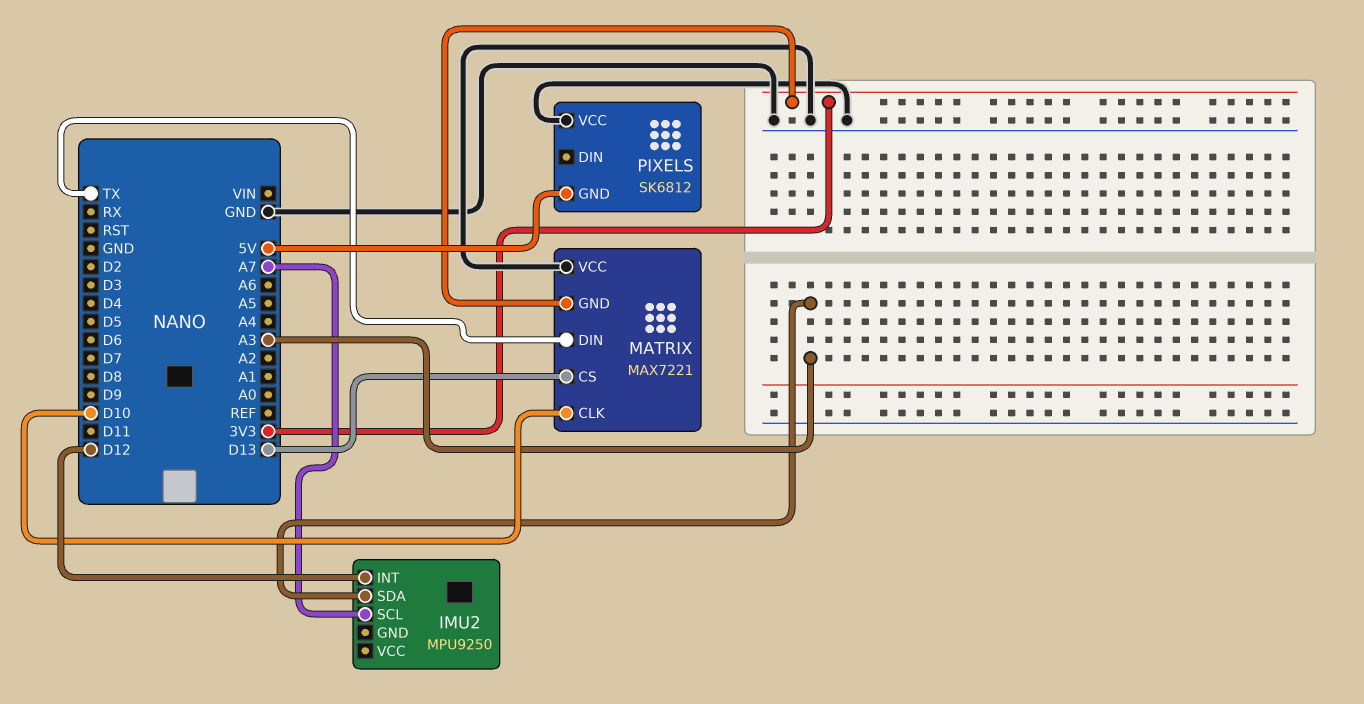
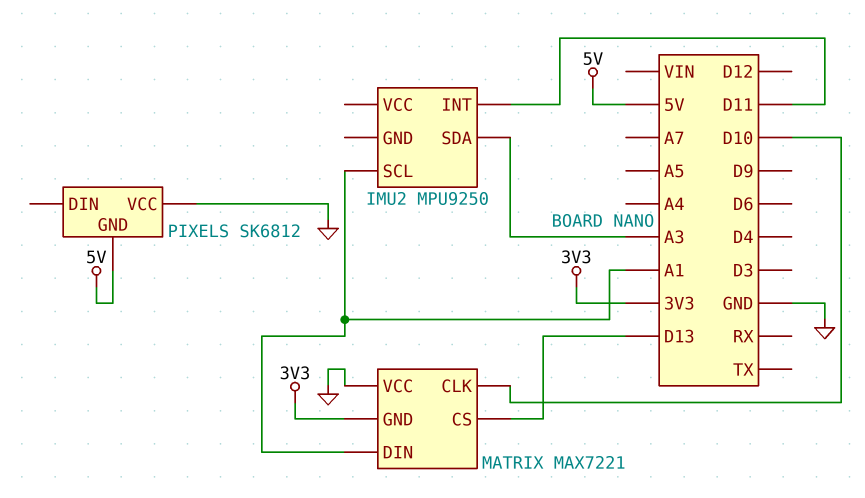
IMU2 pin INT: D12 -> D11
IMU2 pin SCL: A7 -> A1
MATRIX pin DIN: TX -> A1

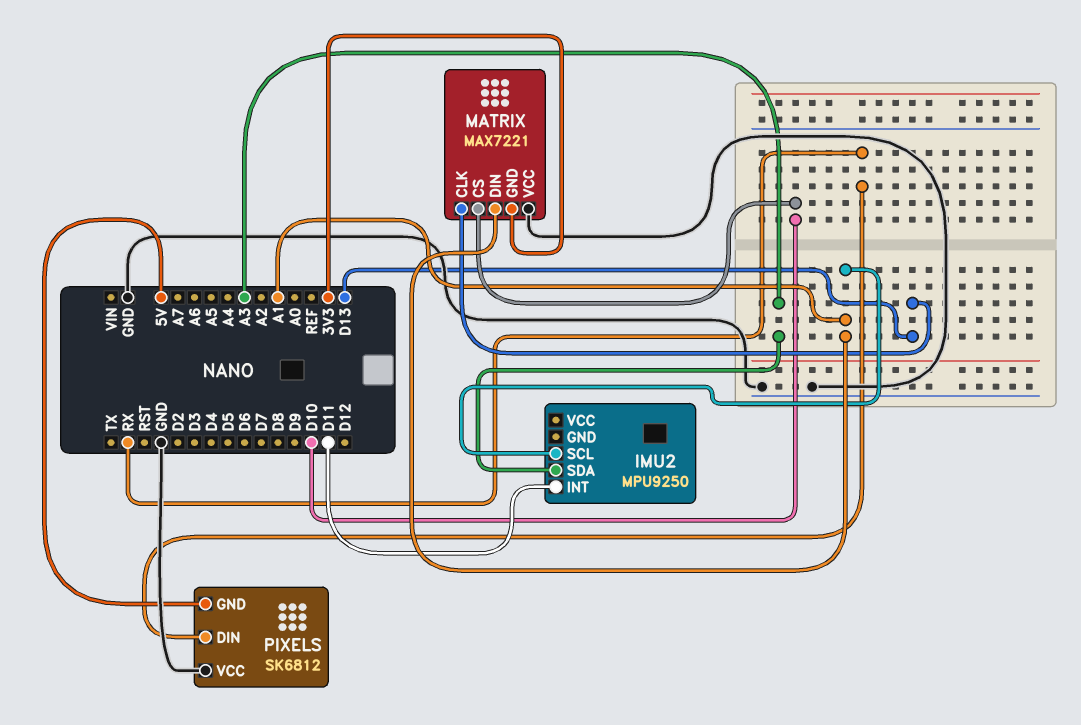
MATRIX pin CLK: D10 -> D13
MATRIX pin CS: D13 -> D10
PIXELS pin DIN: none -> RX

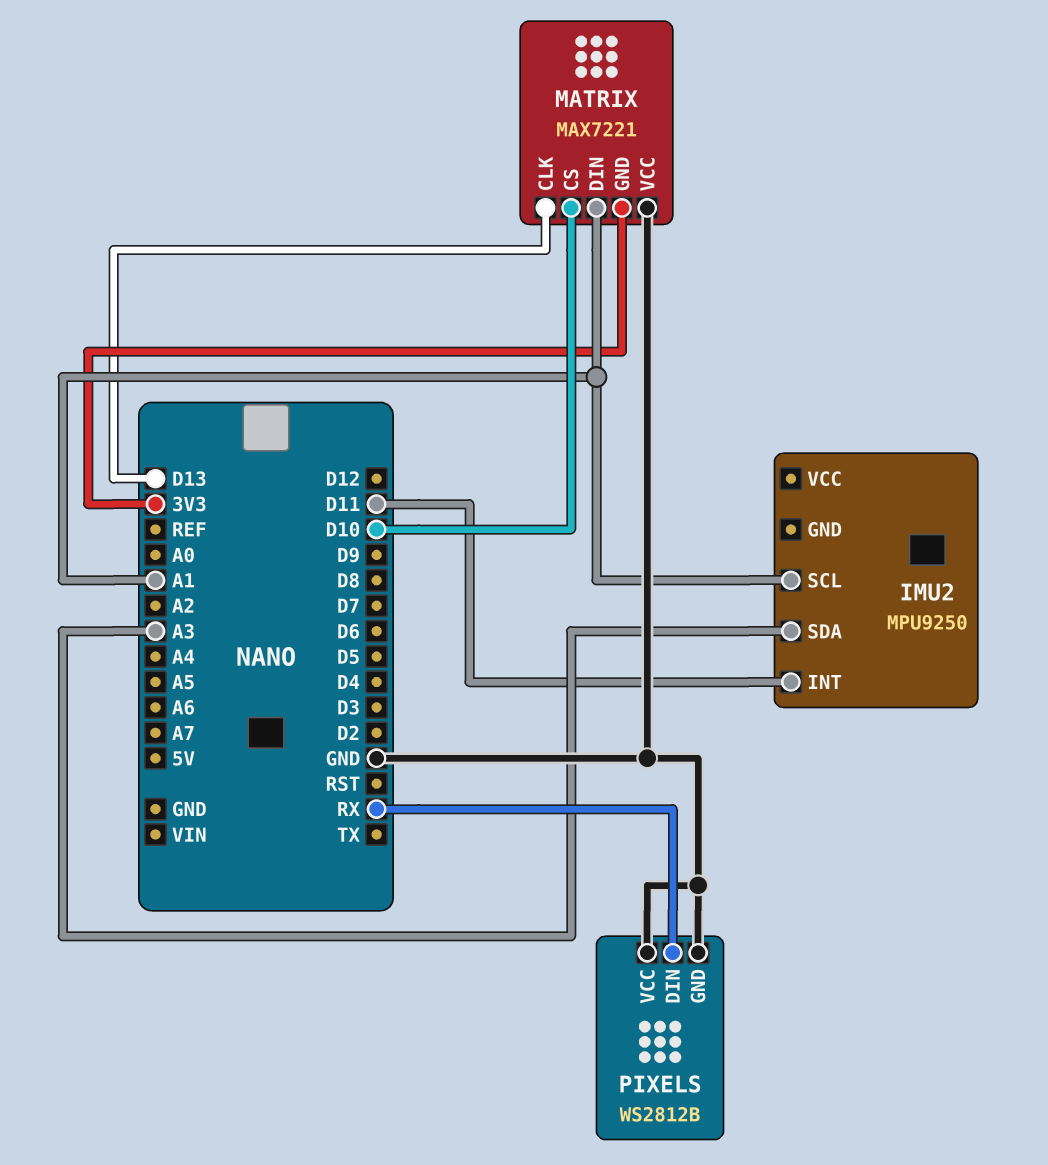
PIXELS: SK6812 -> WS2812B
PIXELS pin GND: 5V -> GND

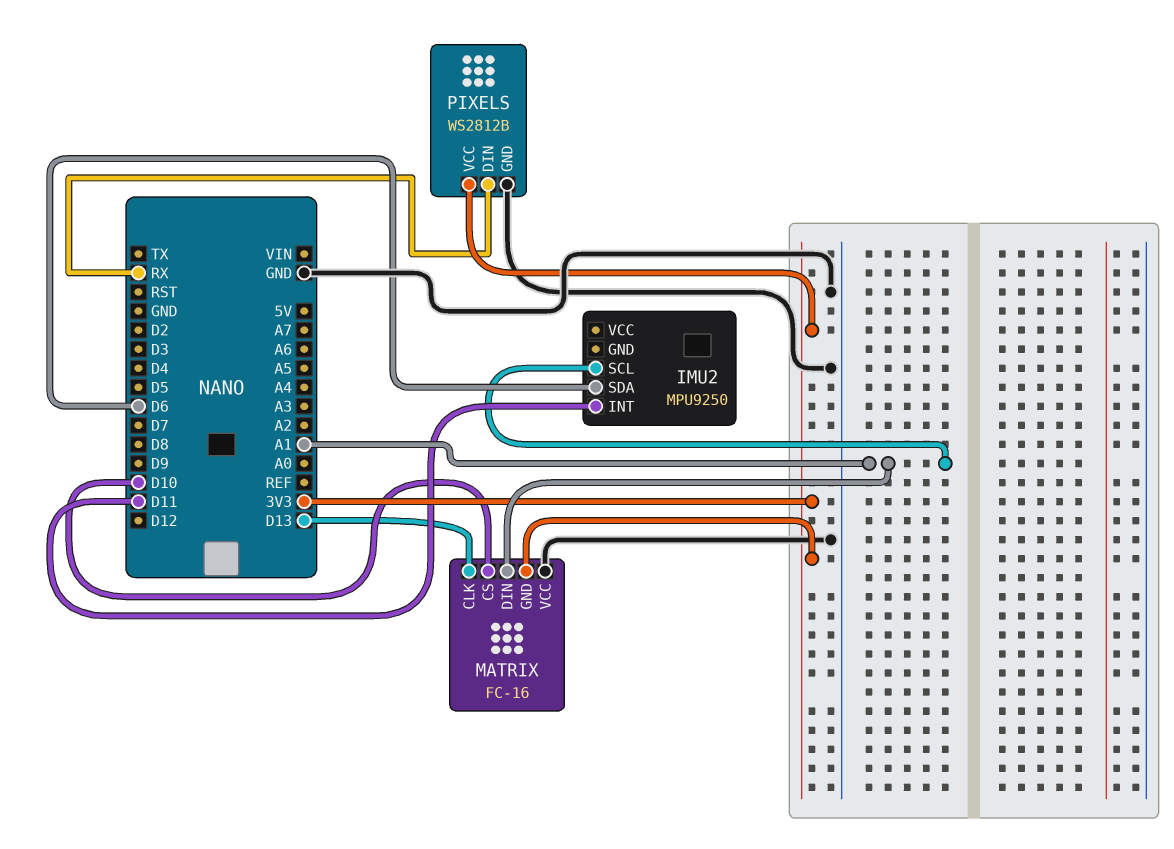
IMU2 pin SDA: A3 -> D6
MATRIX: MAX7221 -> FC-16
PIXELS pin VCC: GND -> 3V3

